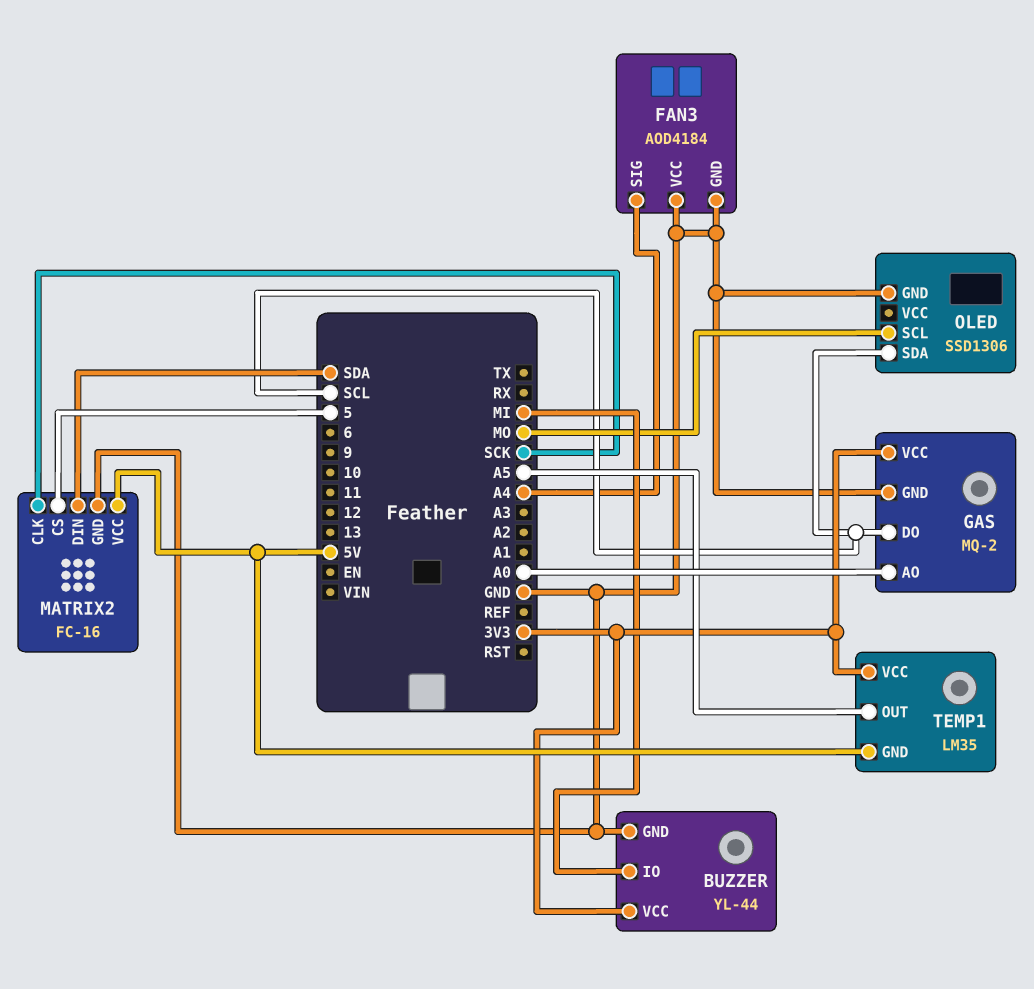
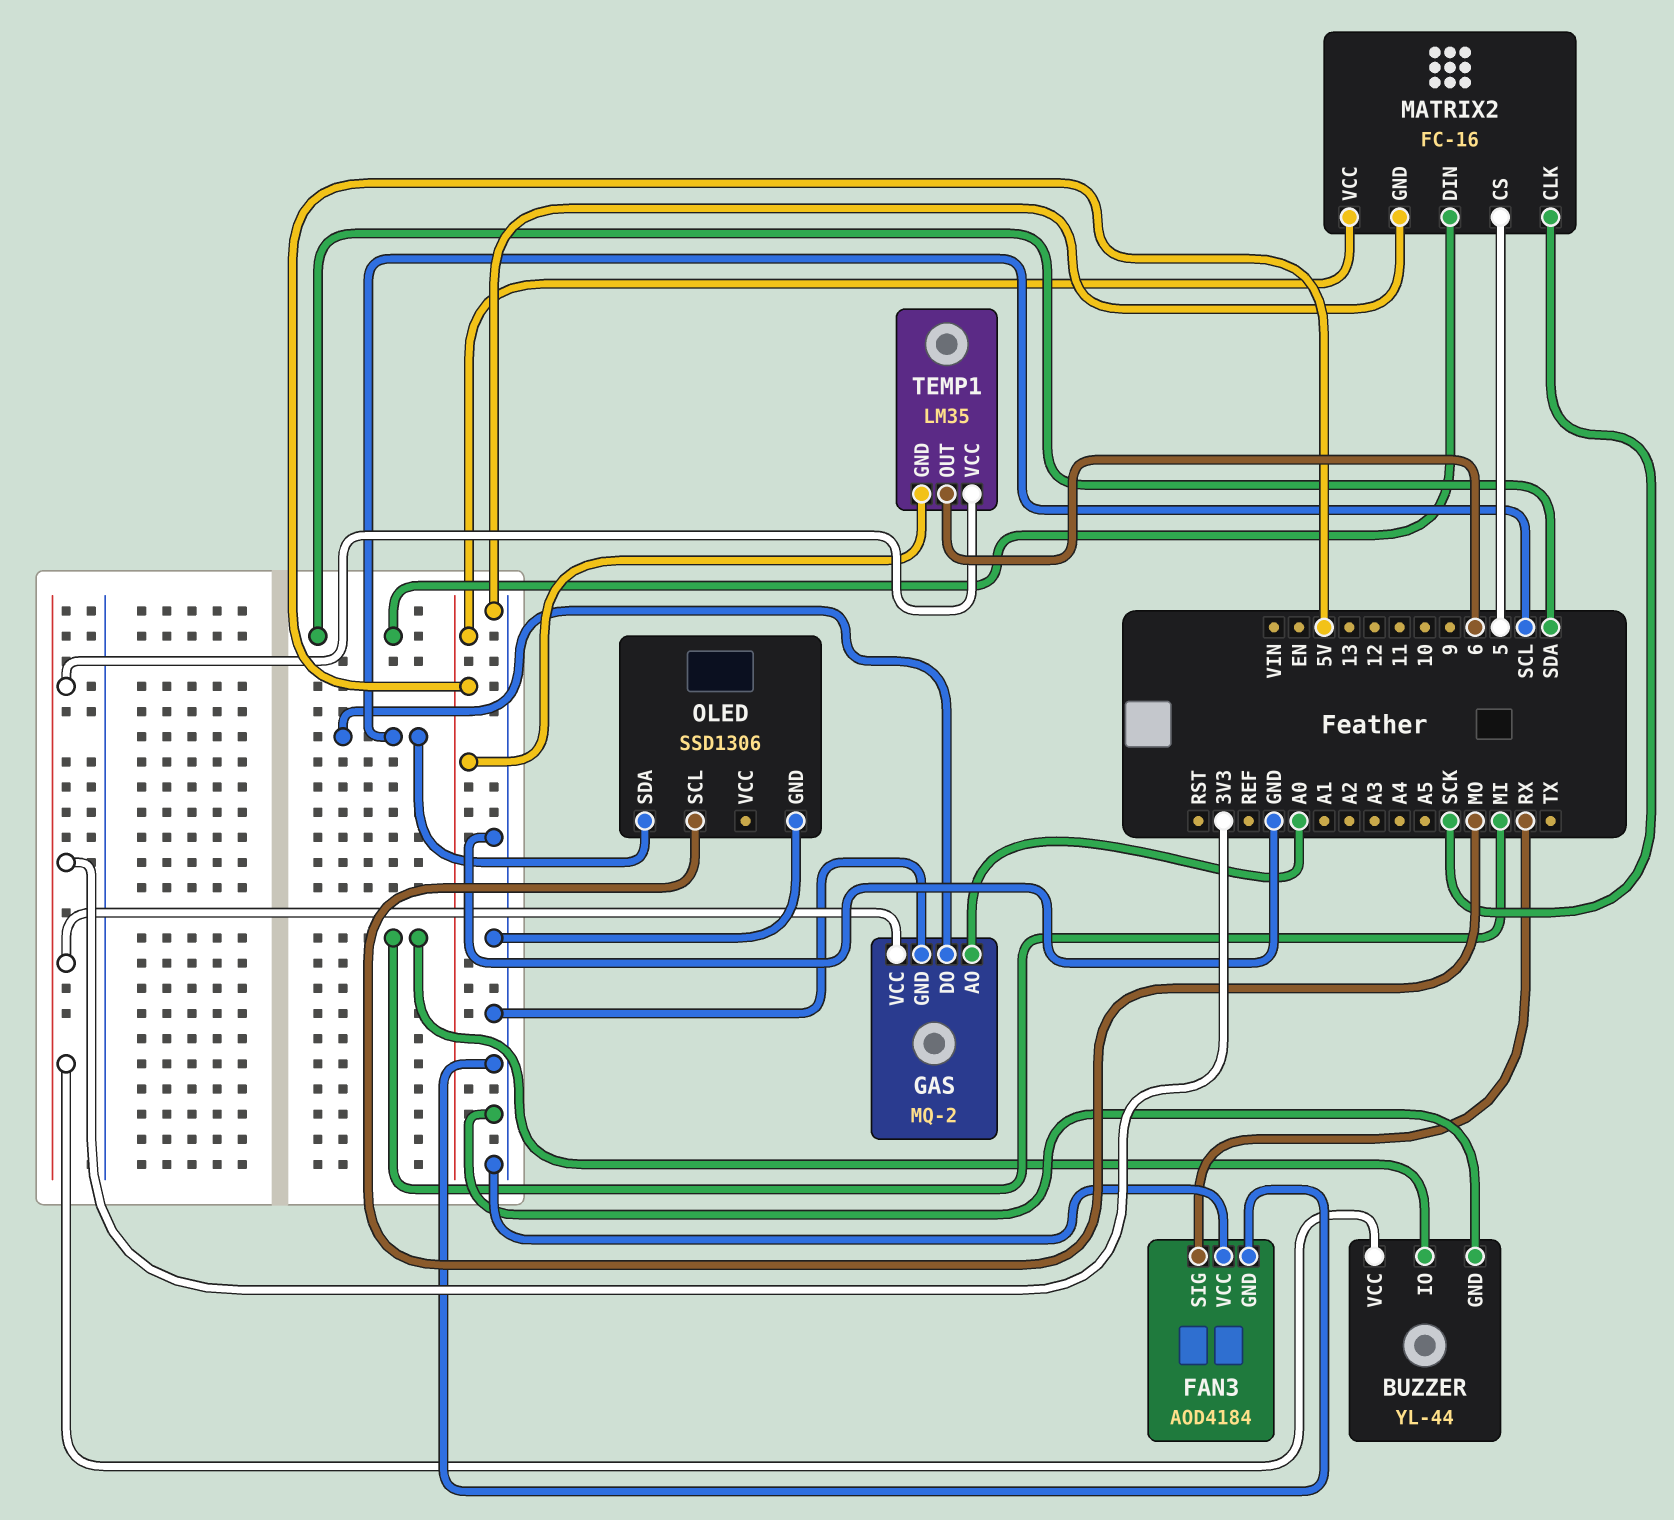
FAN3 pin SIG: A4 -> RX
TEMP1 pin OUT: A5 -> 6

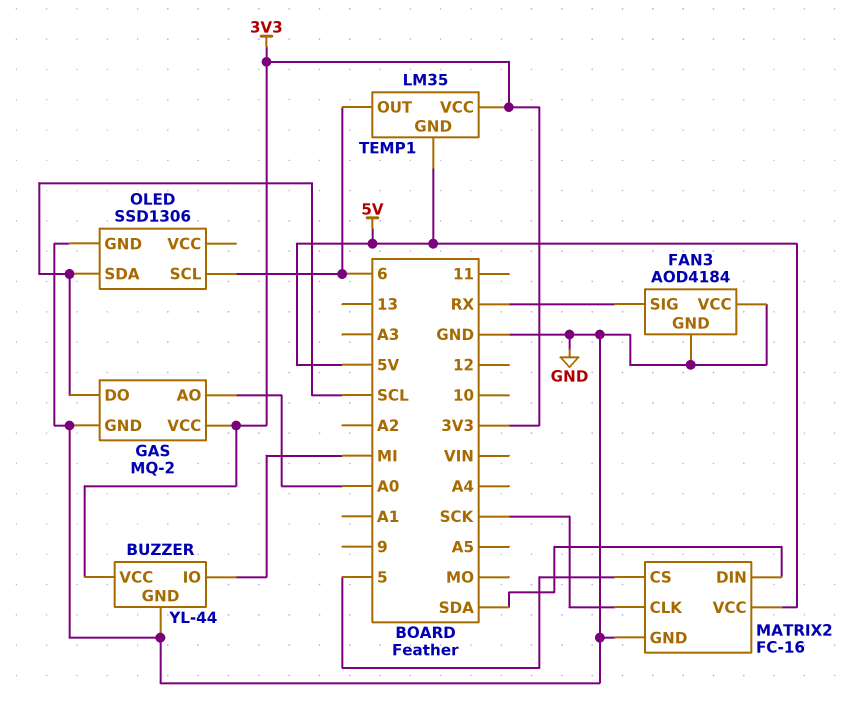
OLED pin SCL: MO -> 6

